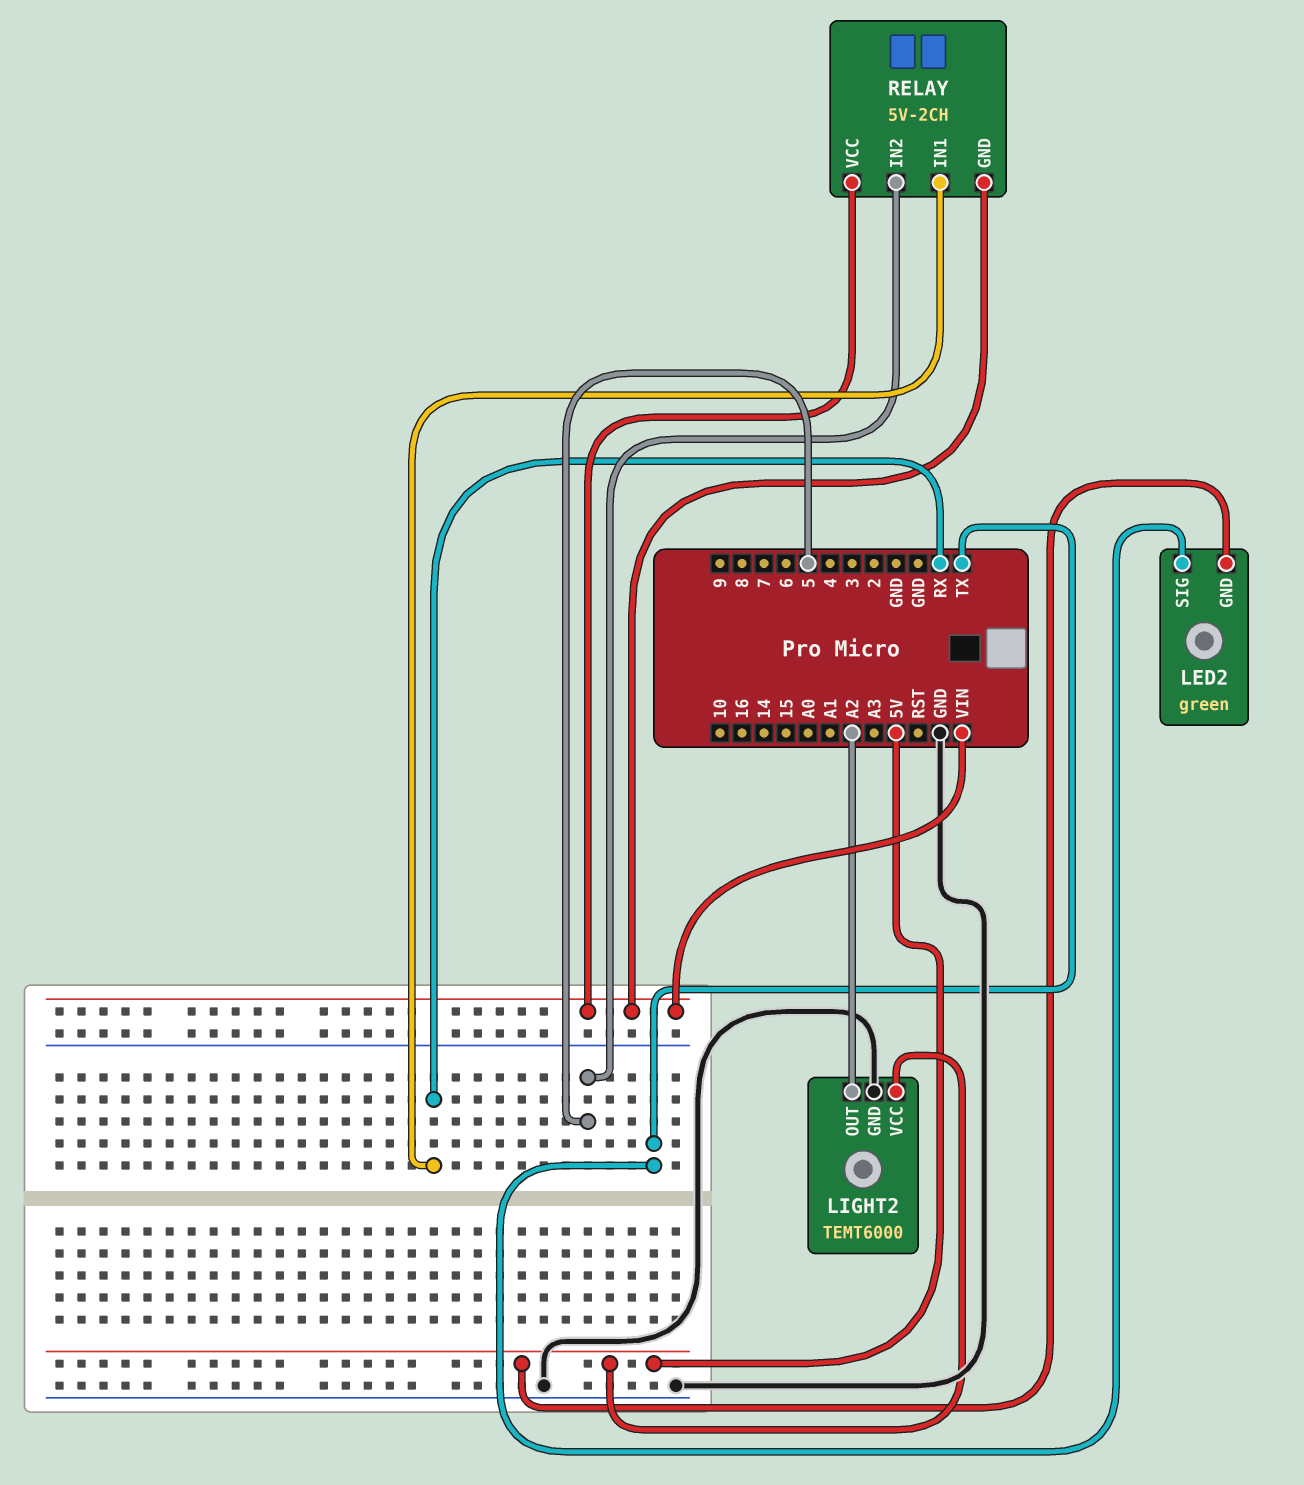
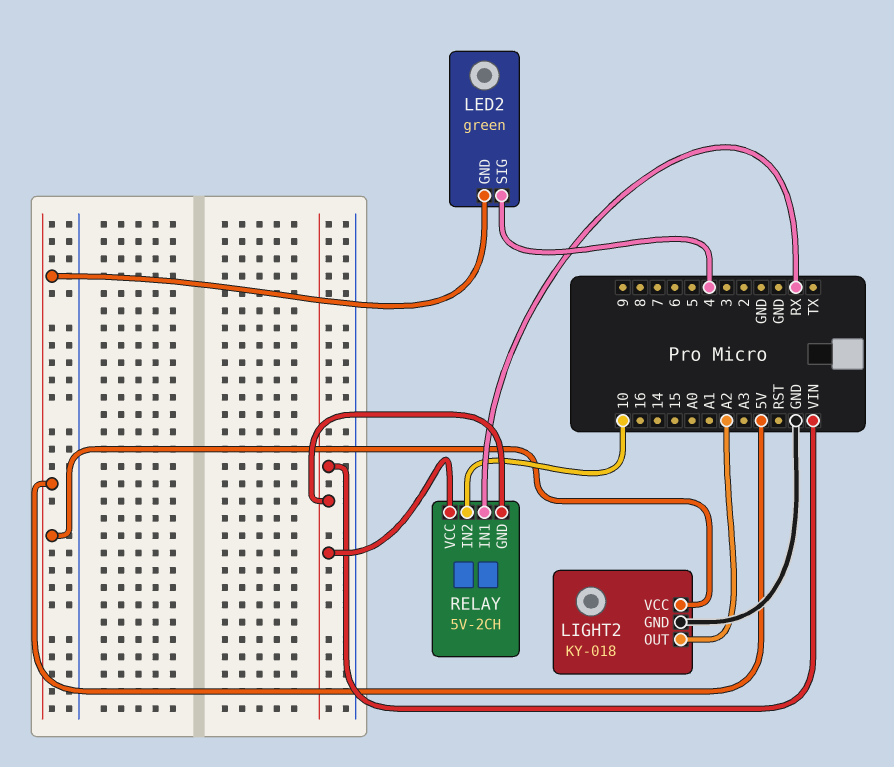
LED2 pin SIG: TX -> 4
LIGHT2: TEMT6000 -> KY-018
RELAY pin IN2: 5 -> 10

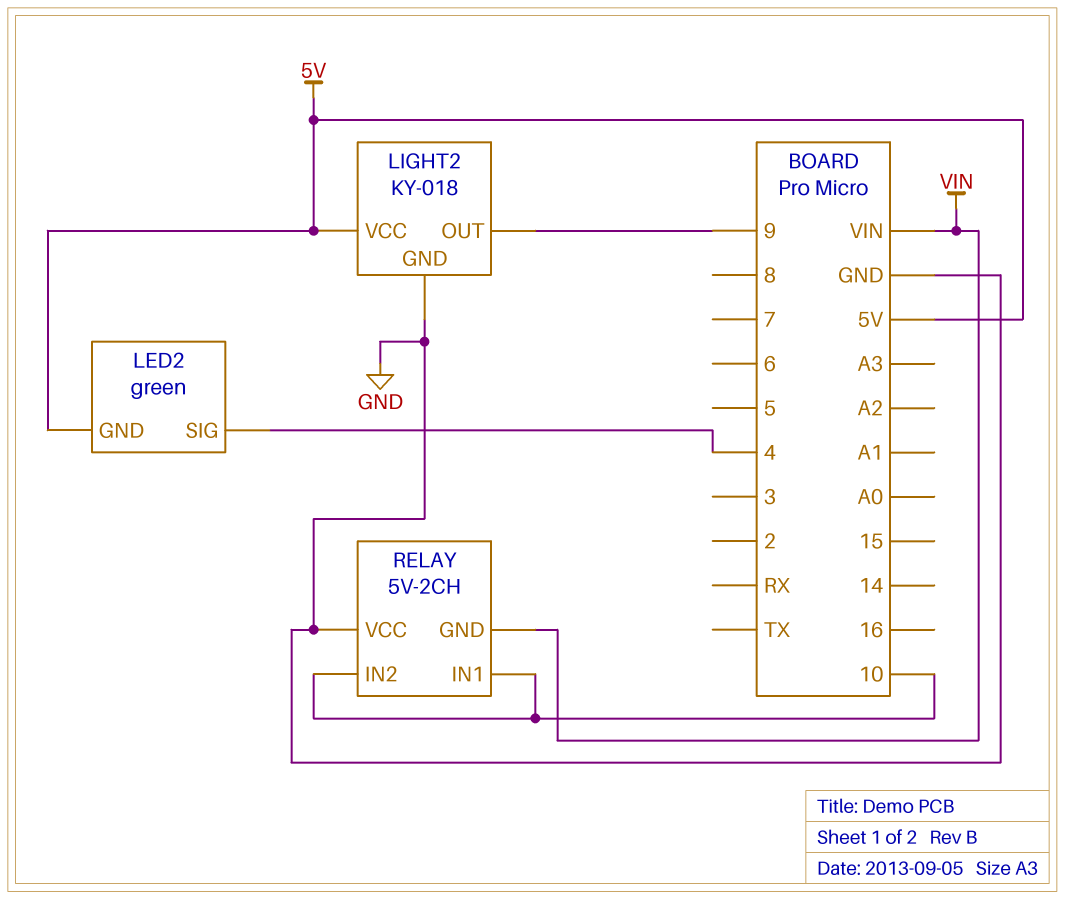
LIGHT2 pin OUT: A2 -> 9
RELAY pin IN1: RX -> 10
RELAY pin VCC: VIN -> GND

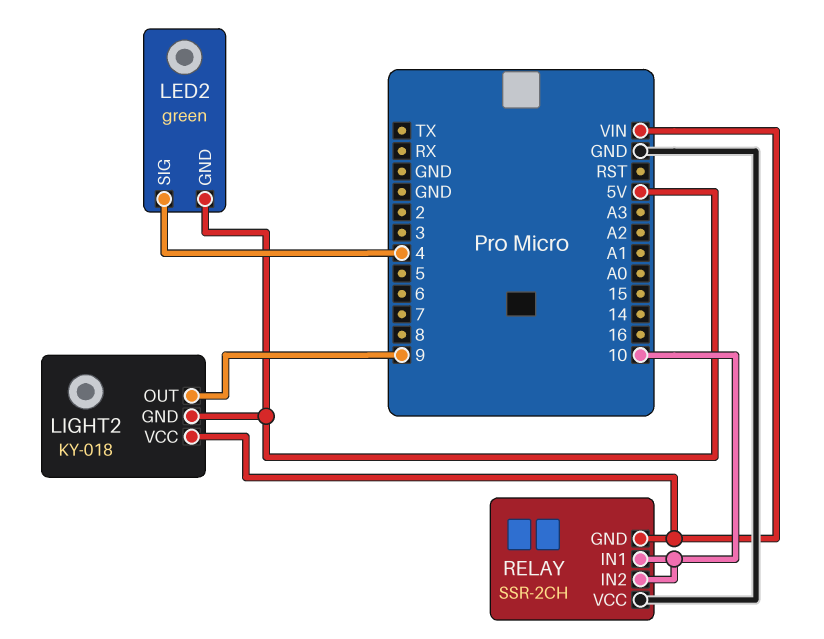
LIGHT2 pin GND: GND -> 5V
LIGHT2 pin VCC: 5V -> VIN
RELAY: 5V-2CH -> SSR-2CH

